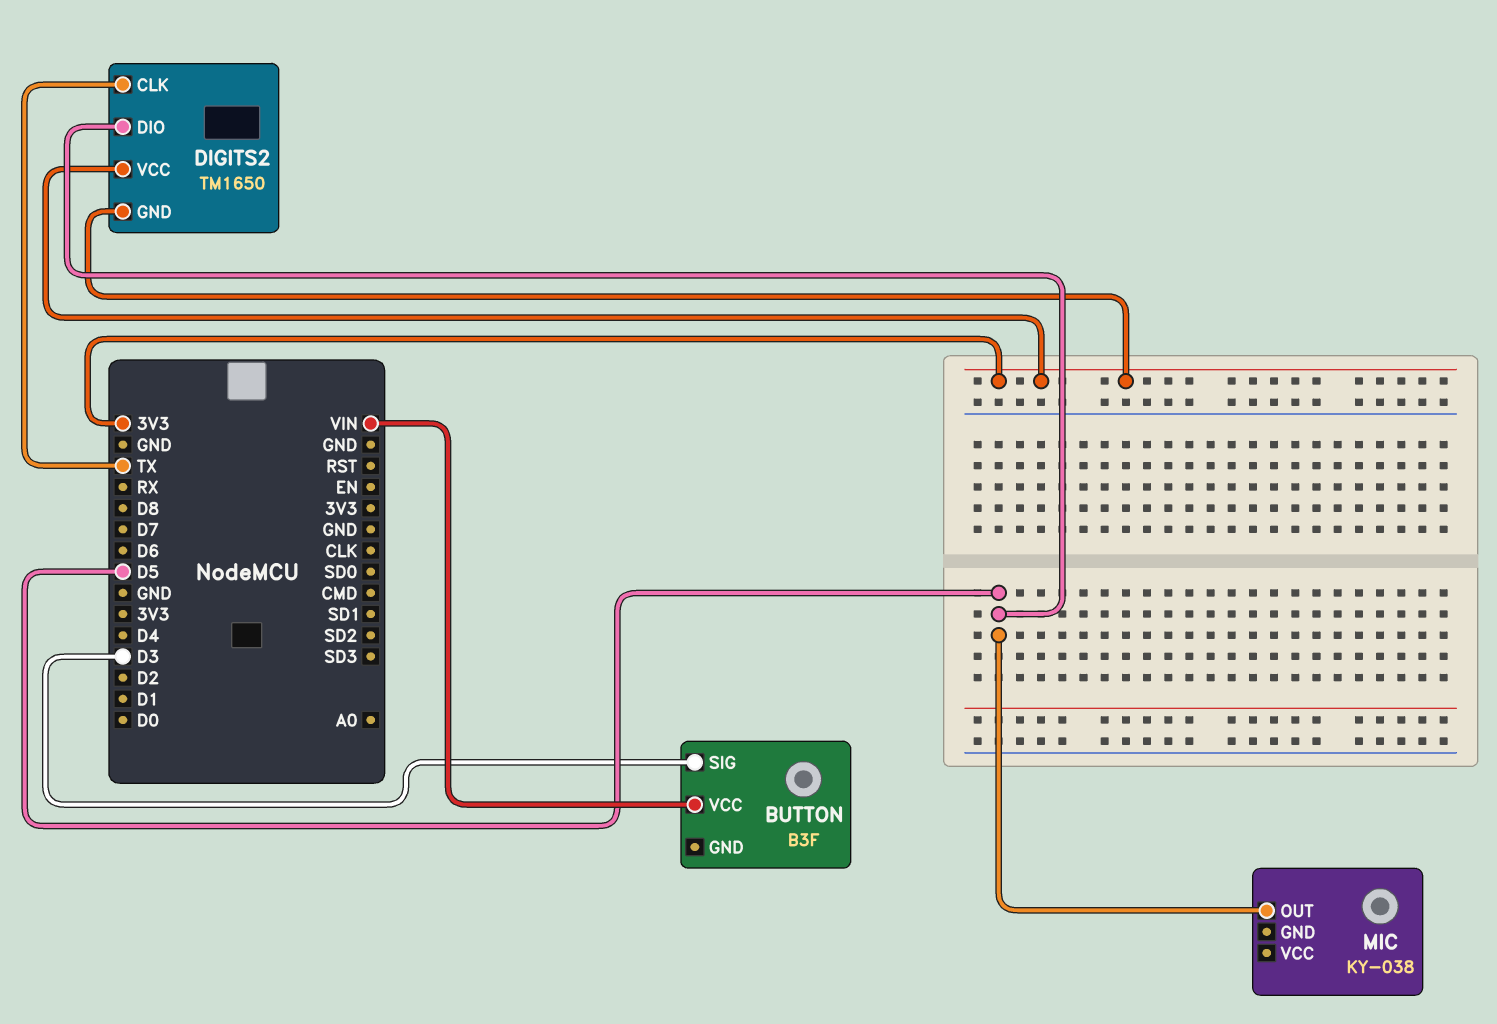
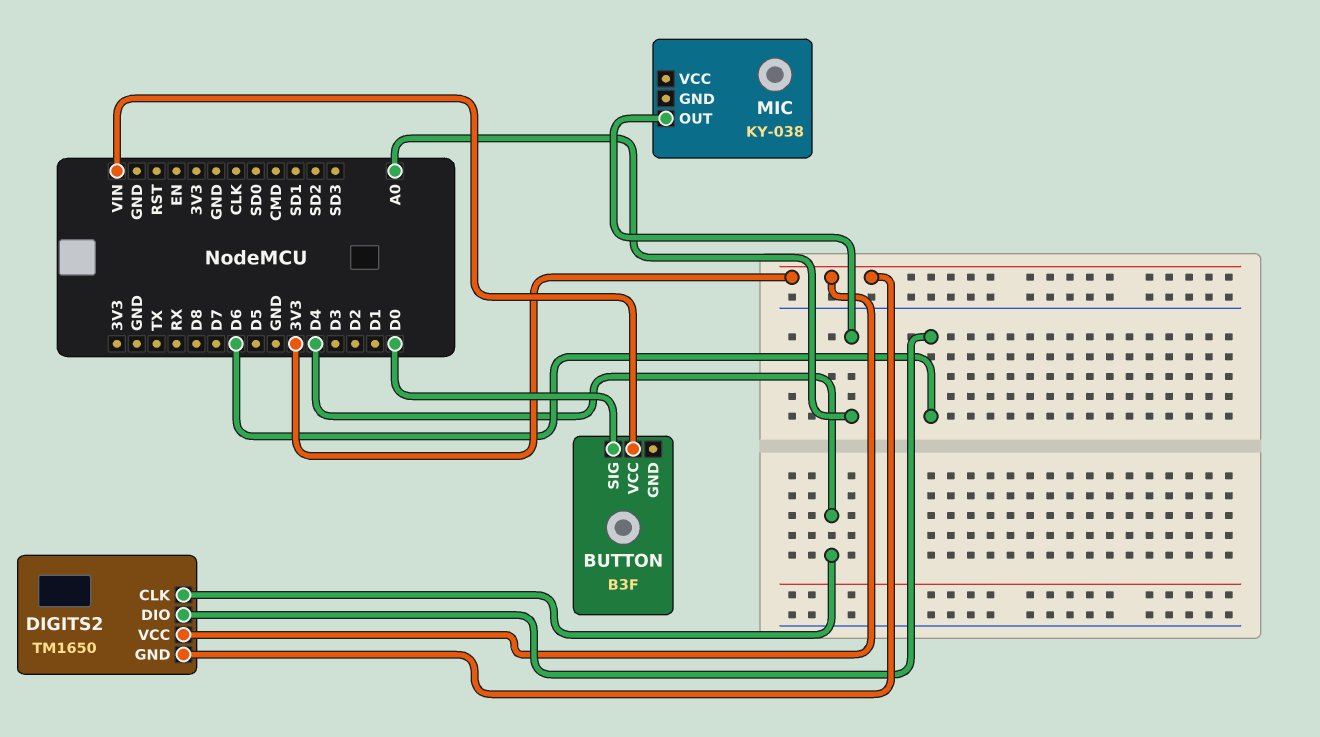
BUTTON pin SIG: D3 -> D0
DIGITS2 pin CLK: TX -> D4
DIGITS2 pin DIO: D5 -> D6
MIC pin OUT: D5 -> A0

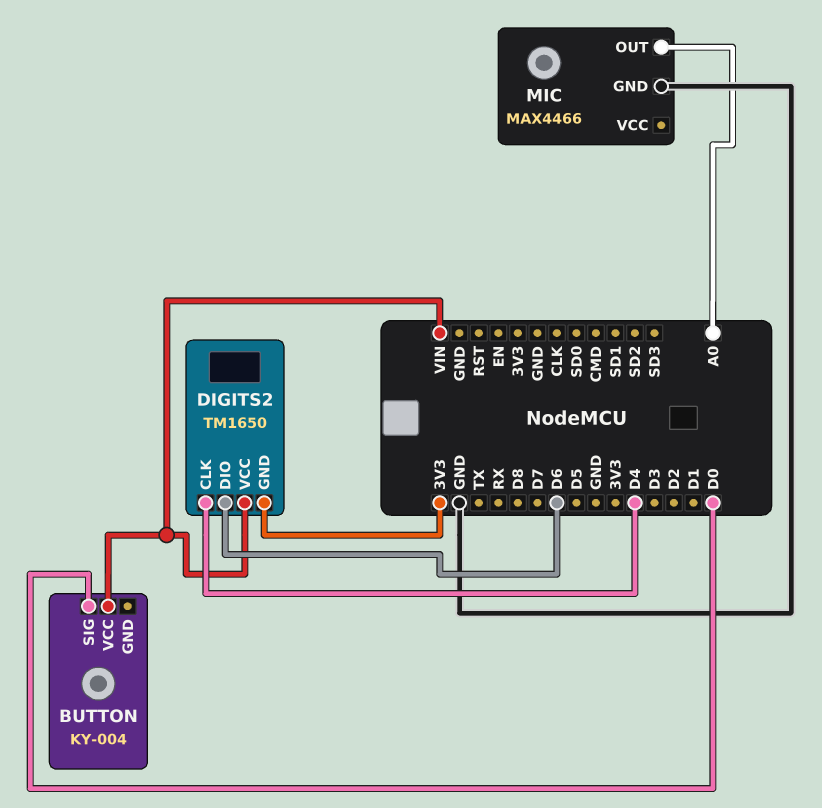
BUTTON: B3F -> KY-004
DIGITS2 pin VCC: 3V3 -> VIN
MIC: KY-038 -> MAX4466
MIC pin GND: none -> GND

